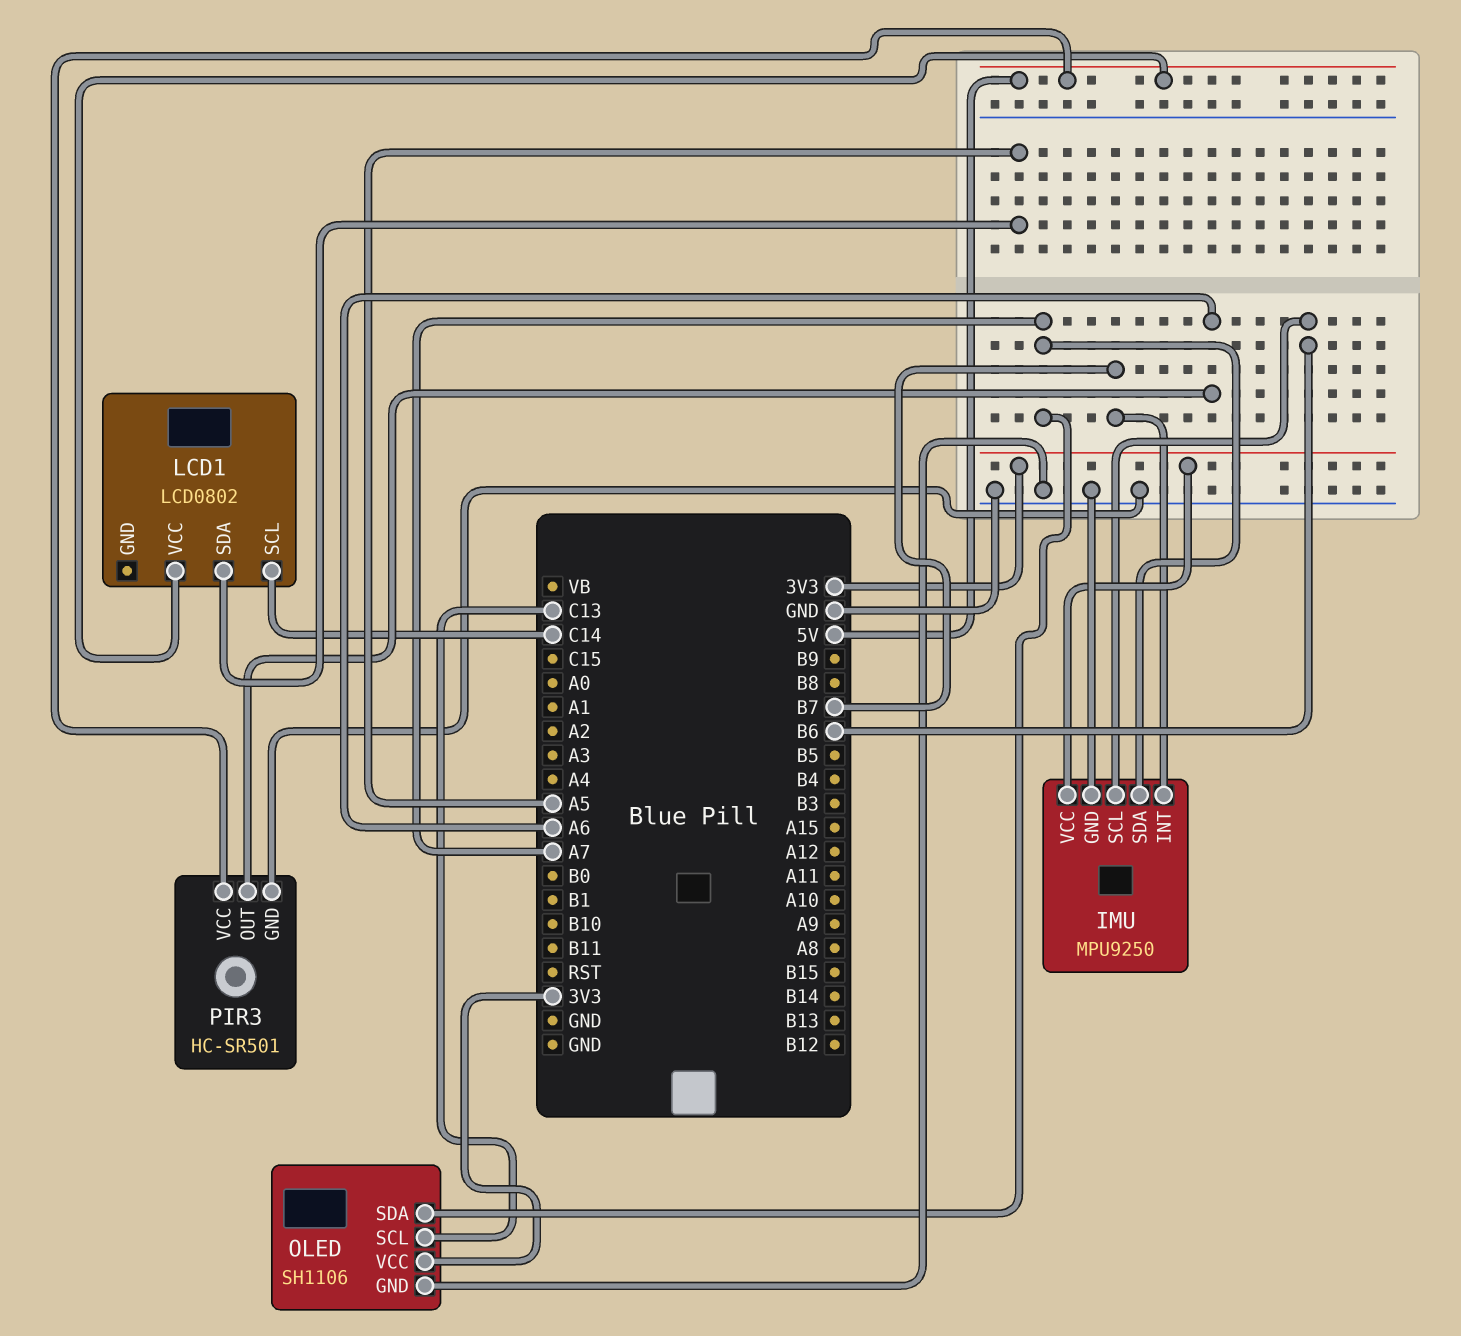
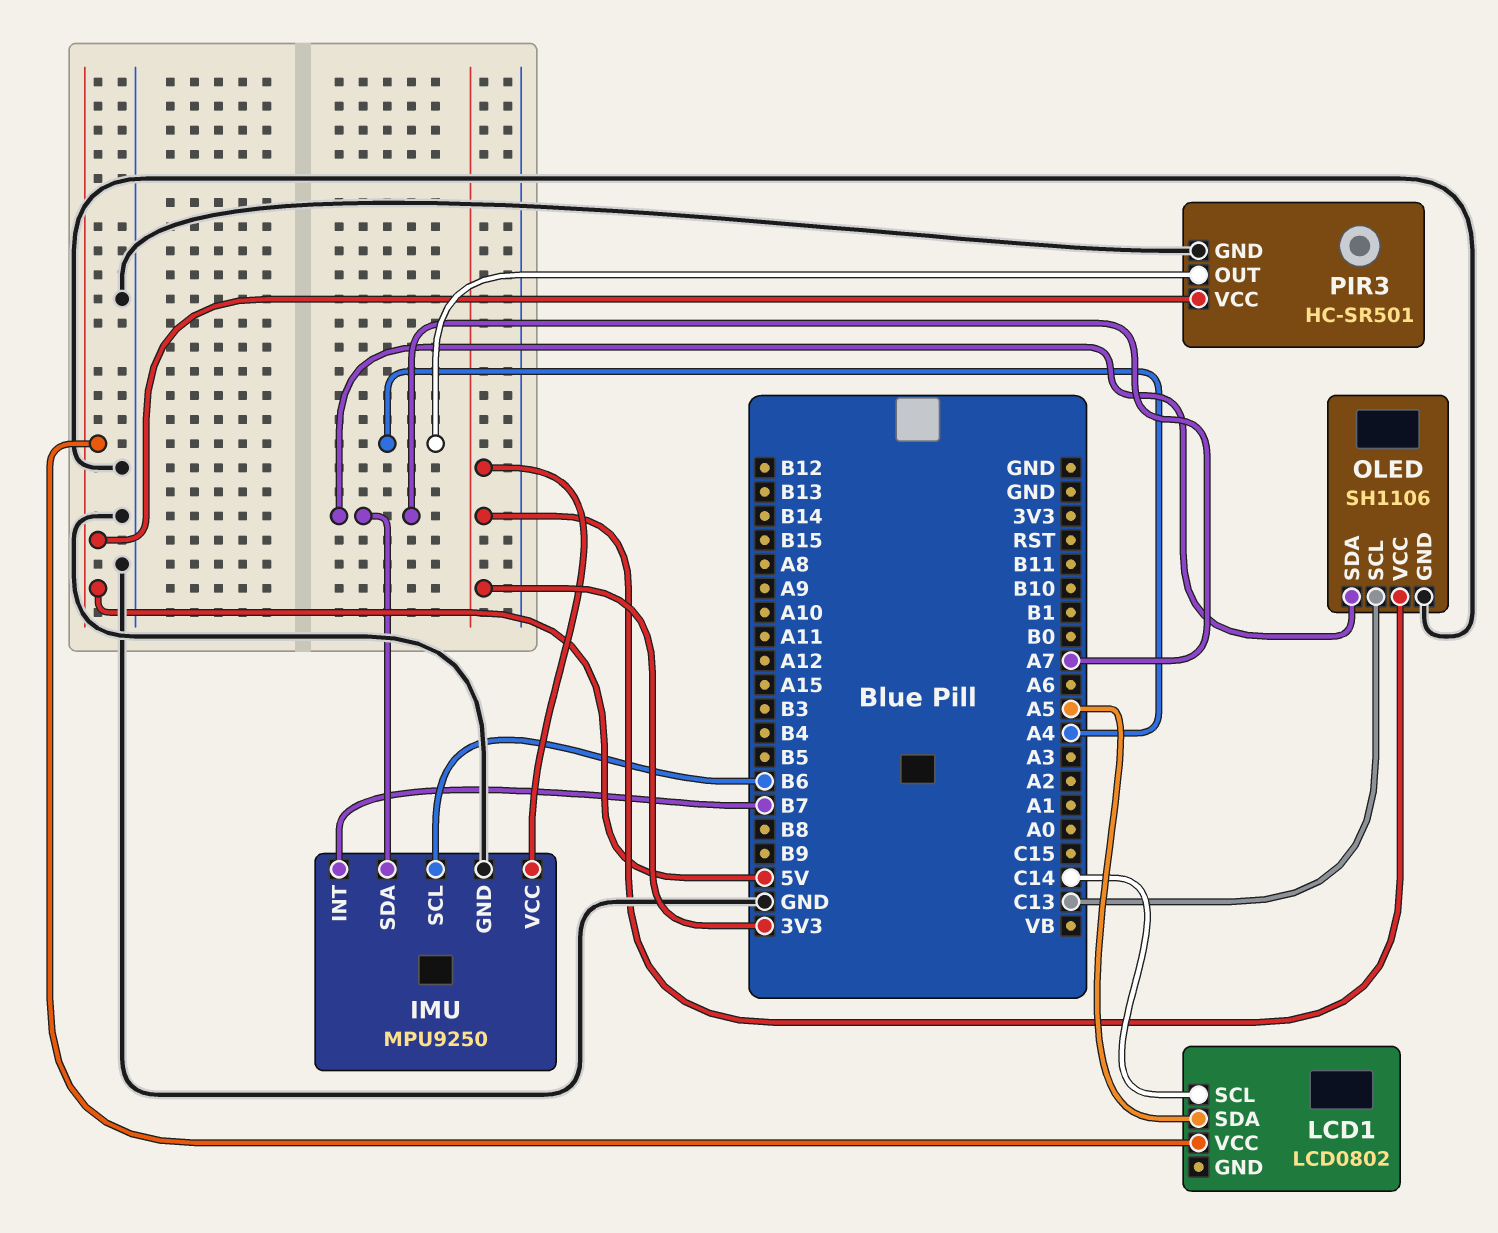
PIR3 pin OUT: A6 -> A4

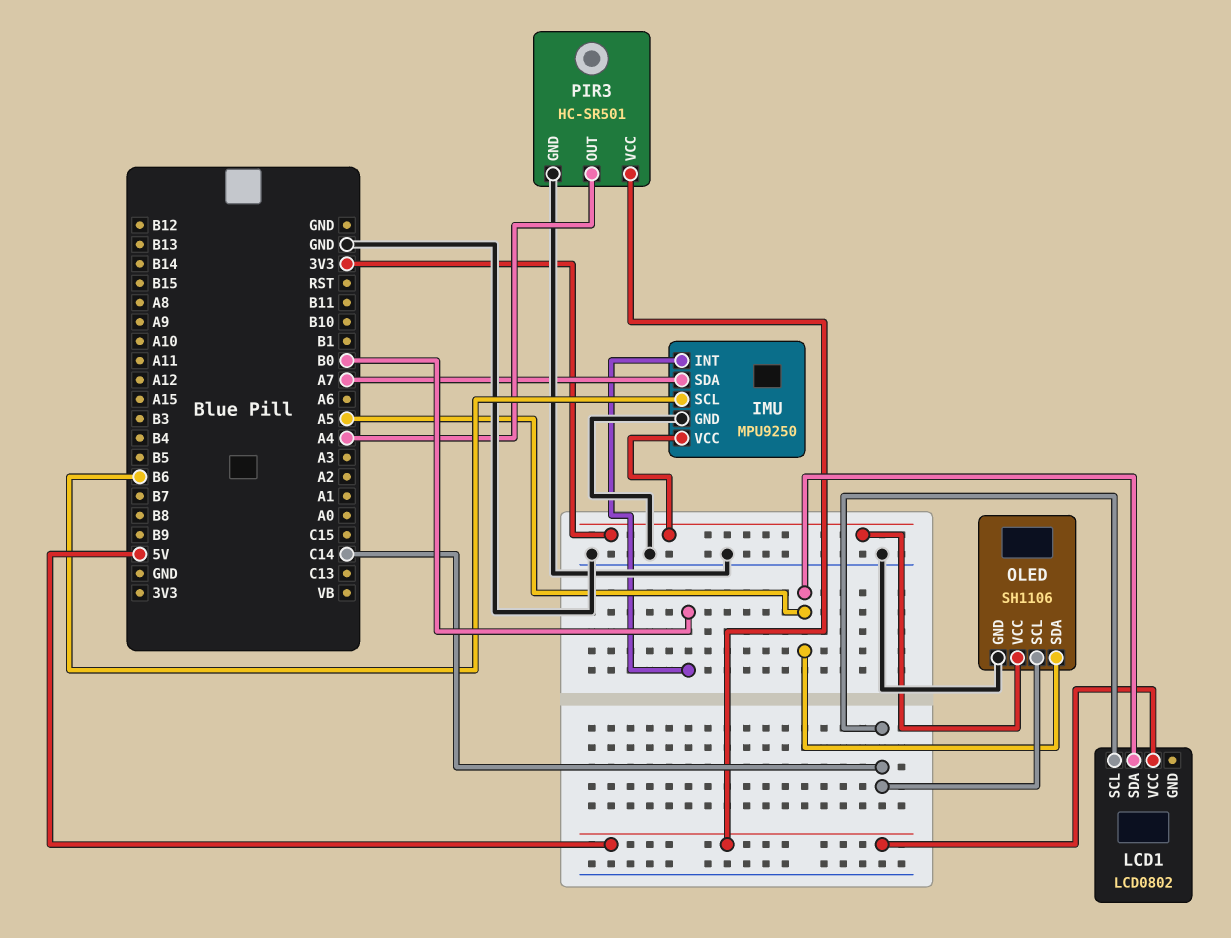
IMU pin INT: B7 -> B0
OLED pin SCL: C13 -> C14
OLED pin SDA: A7 -> A5

